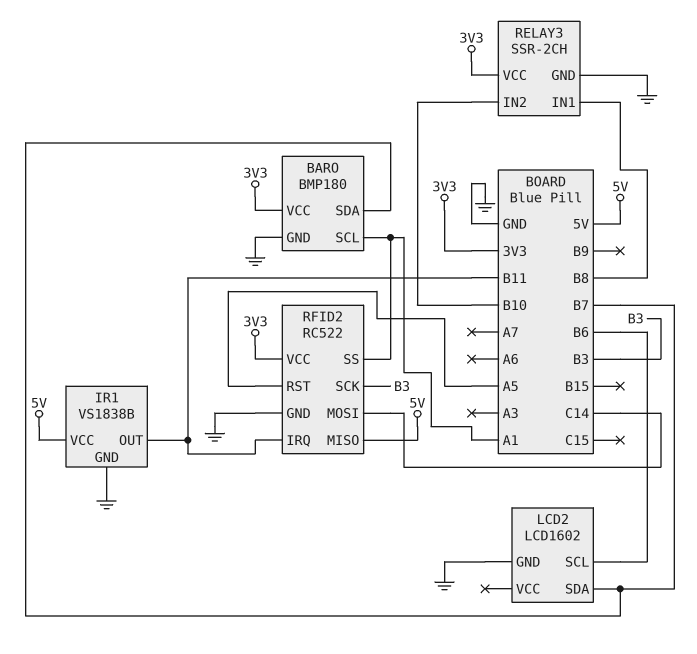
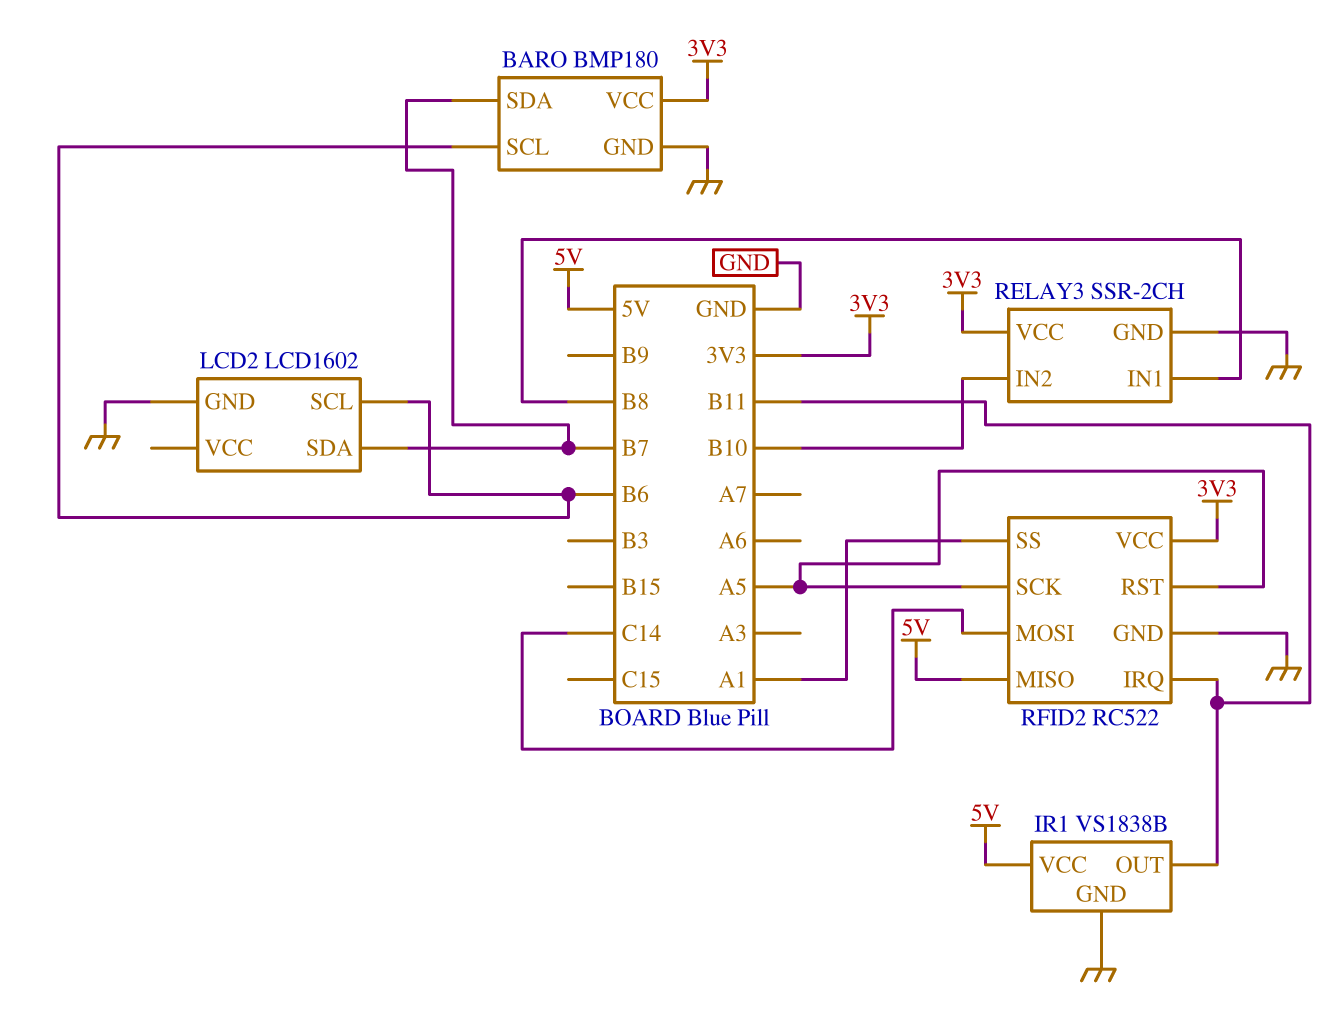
BARO pin SCL: A1 -> B6
RFID2 pin SCK: B3 -> A5

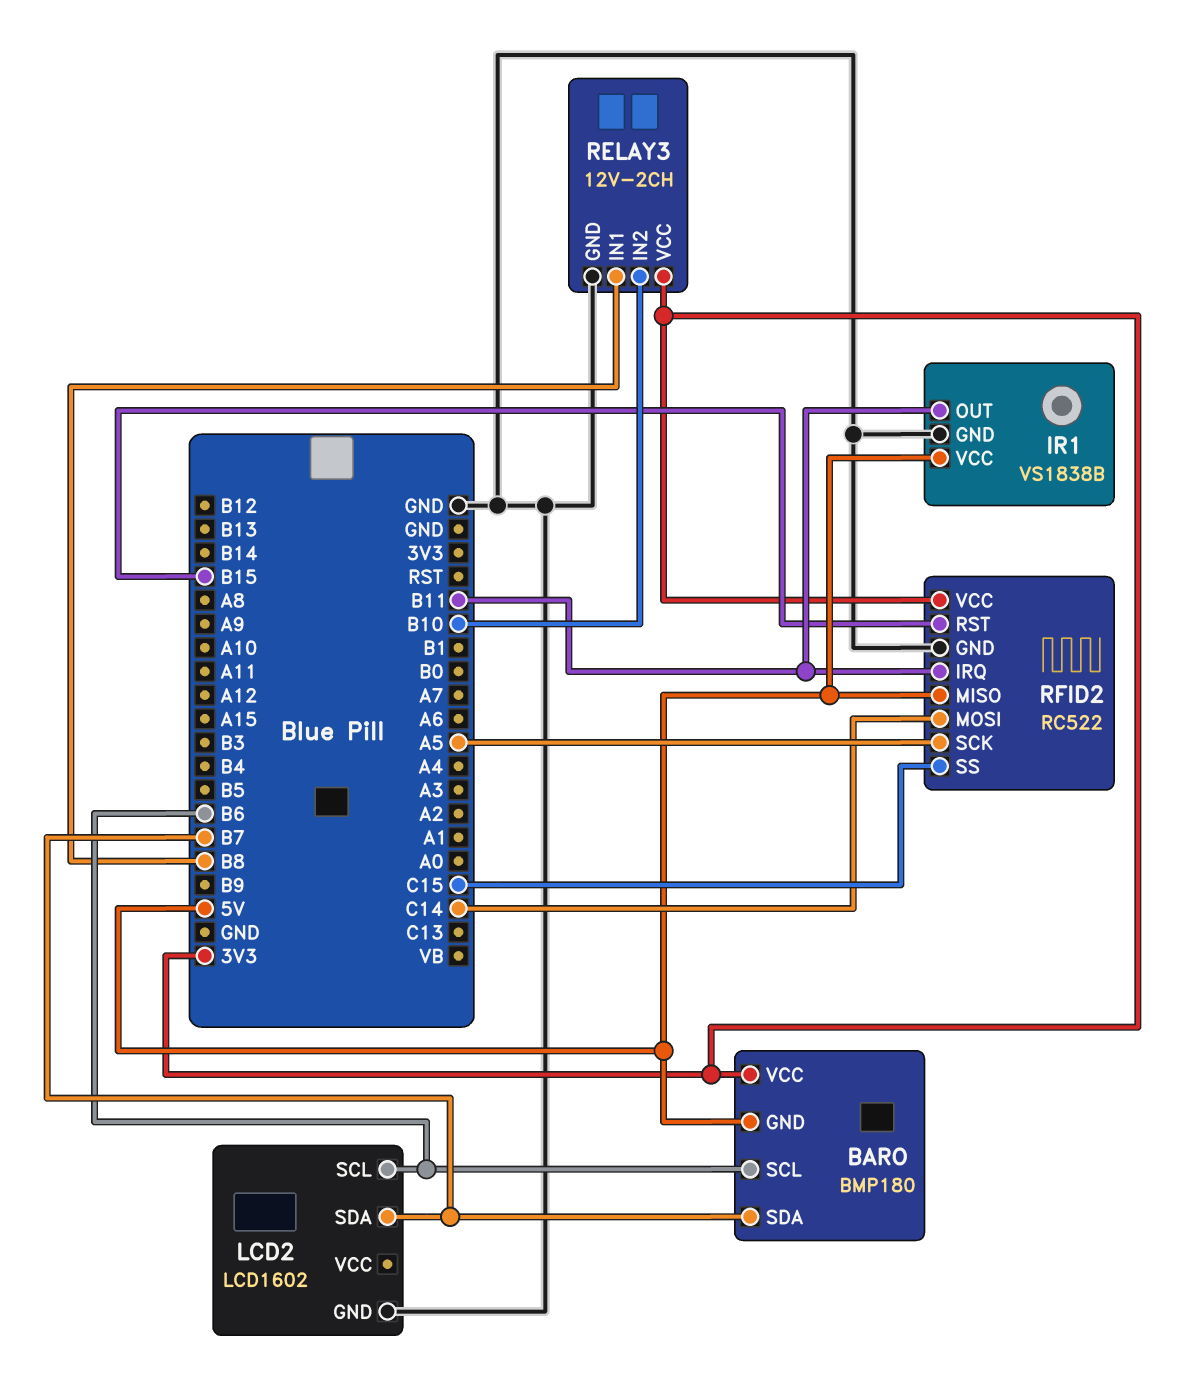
BARO pin GND: GND -> 5V
RELAY3: SSR-2CH -> 12V-2CH
RFID2 pin RST: A5 -> B15
RFID2 pin SS: A1 -> C15

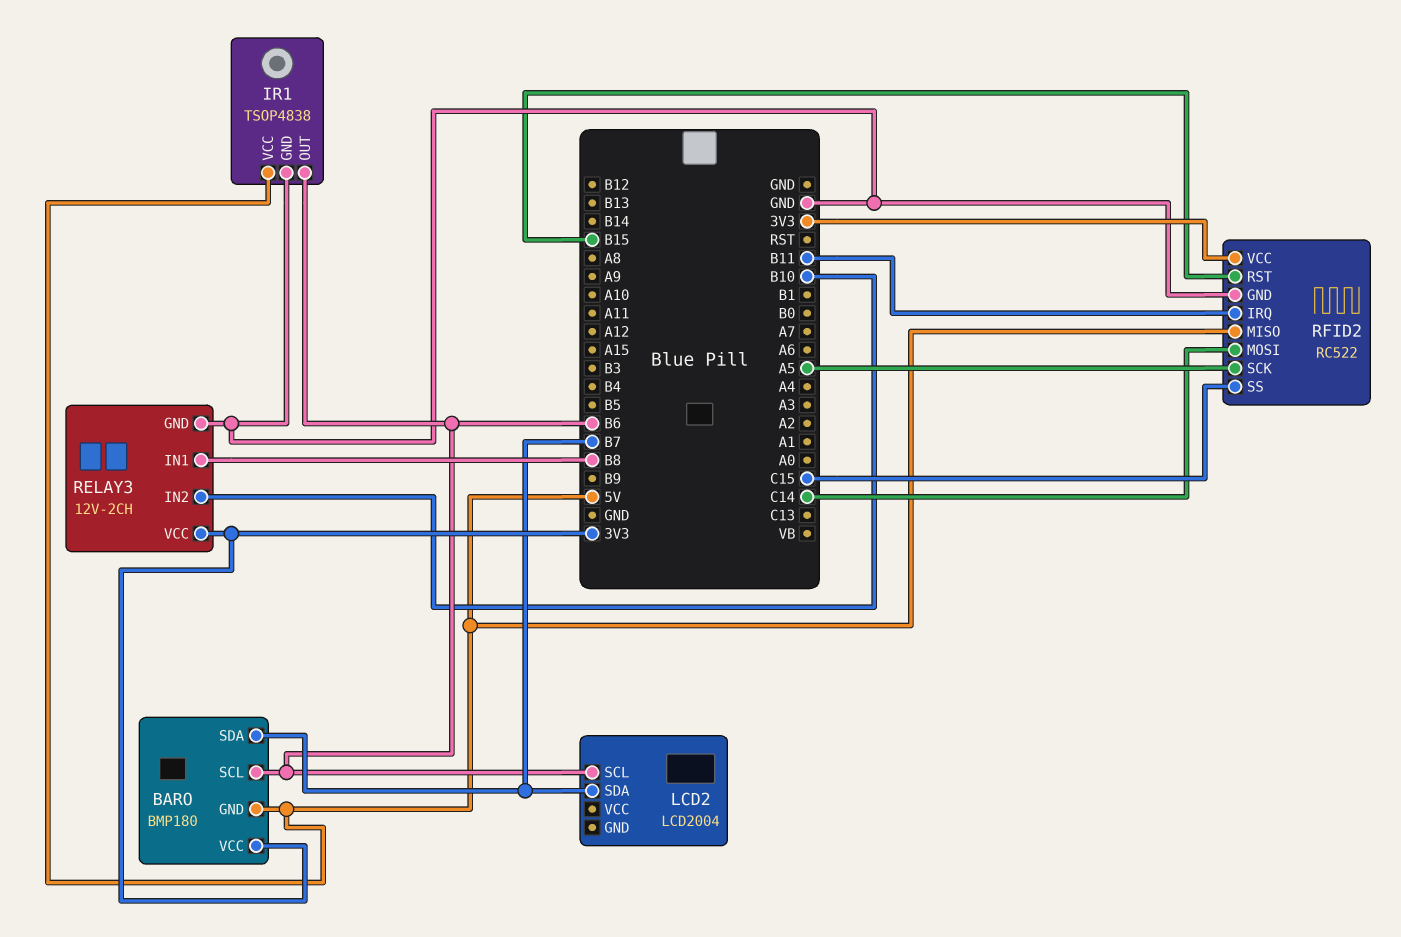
IR1: VS1838B -> TSOP4838
IR1 pin OUT: B11 -> B6
LCD2: LCD1602 -> LCD2004
LCD2 pin GND: GND -> none

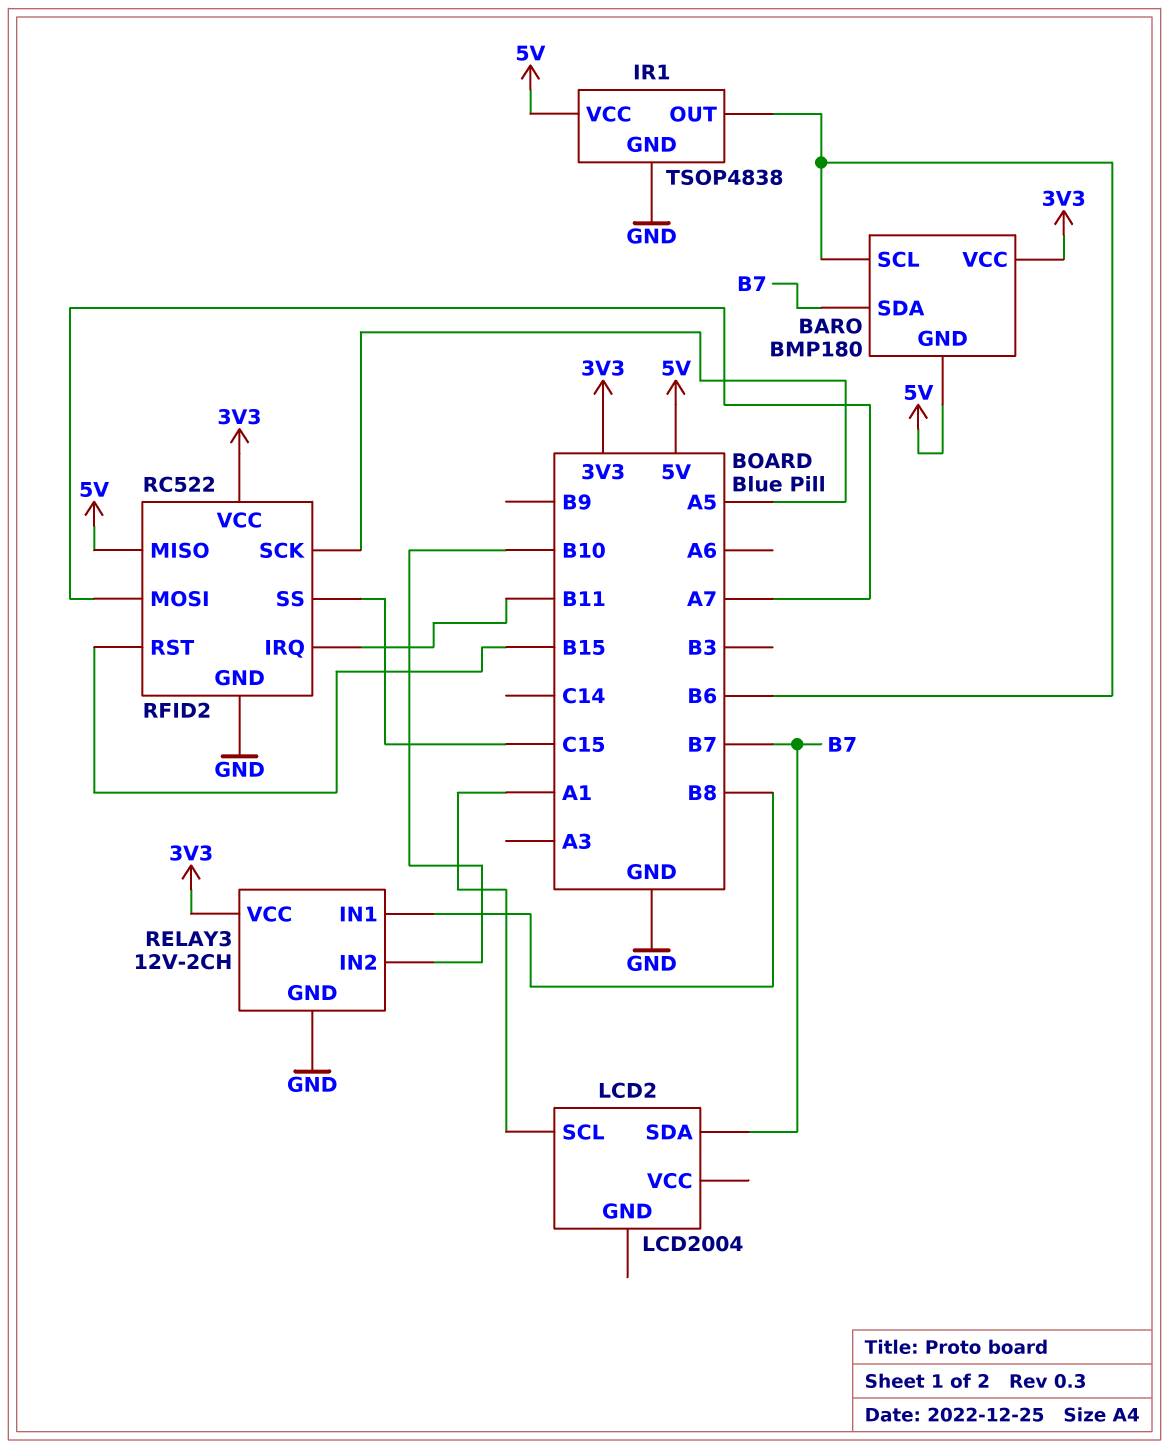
LCD2 pin SCL: B6 -> A1
RFID2 pin MOSI: C14 -> A7

